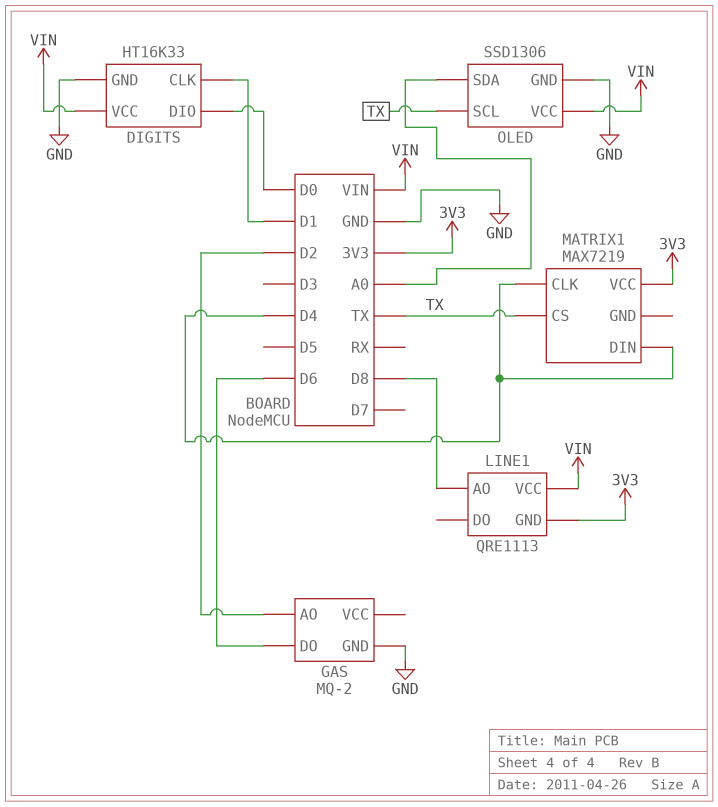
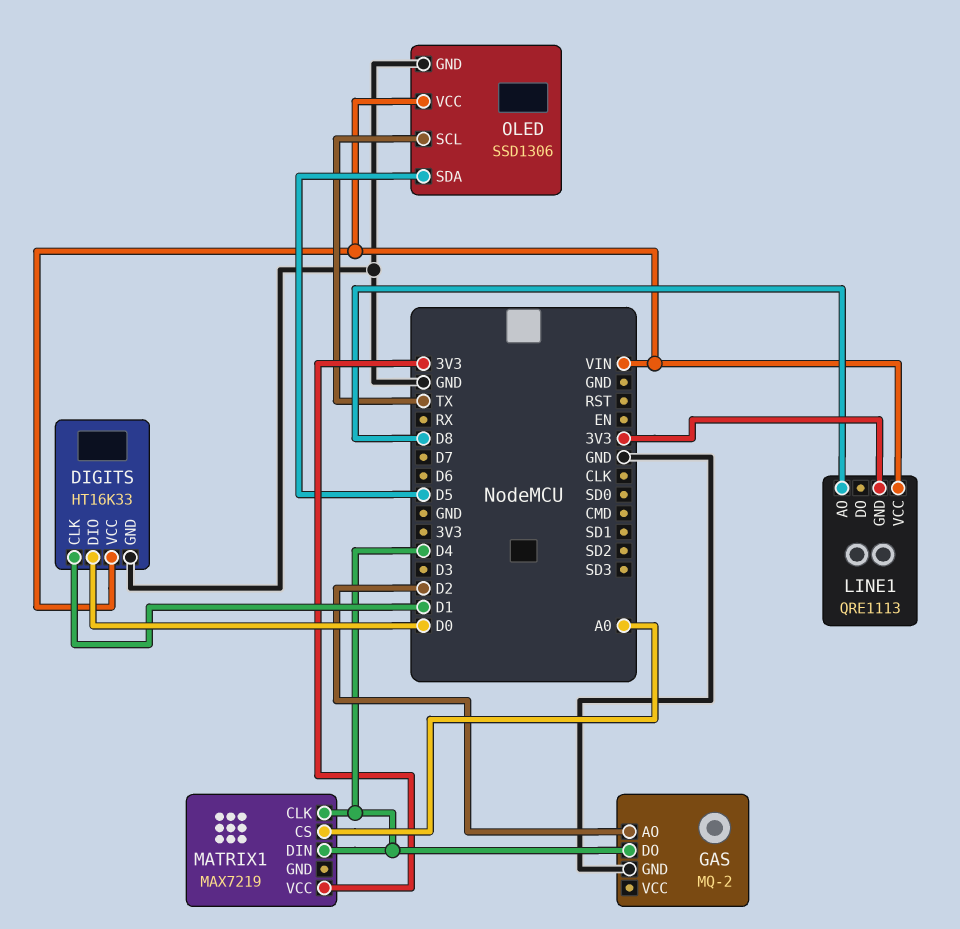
GAS pin DO: D6 -> D4
MATRIX1 pin CS: TX -> A0
OLED pin SDA: A0 -> D5

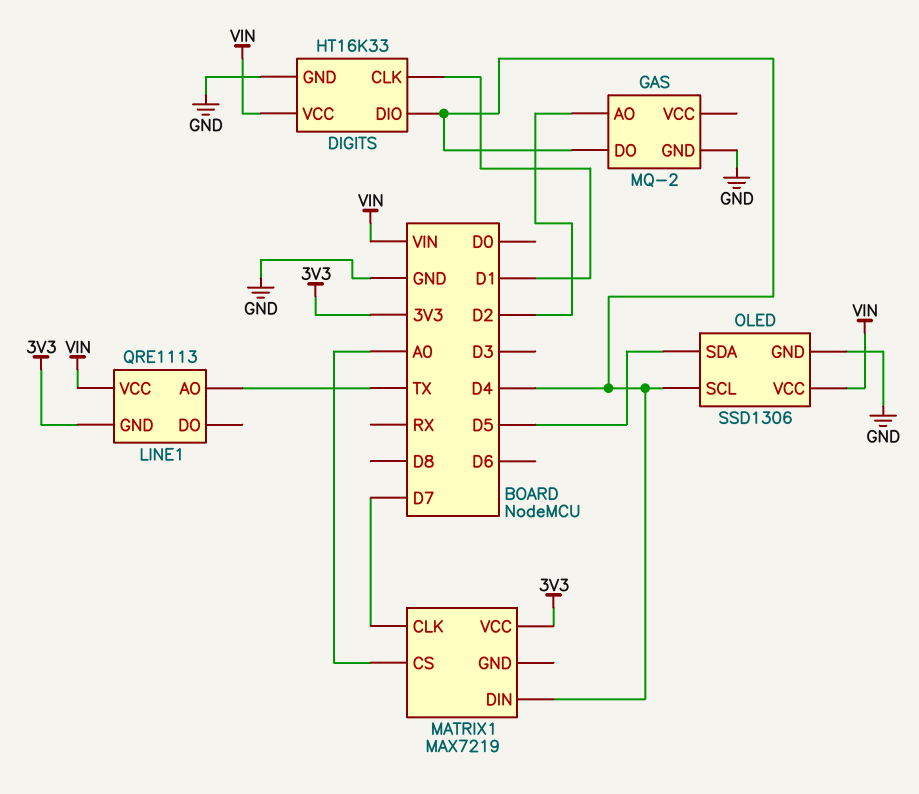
DIGITS pin DIO: D0 -> D4
LINE1 pin AO: D8 -> TX
MATRIX1 pin CLK: D4 -> D7
OLED pin SCL: TX -> D4

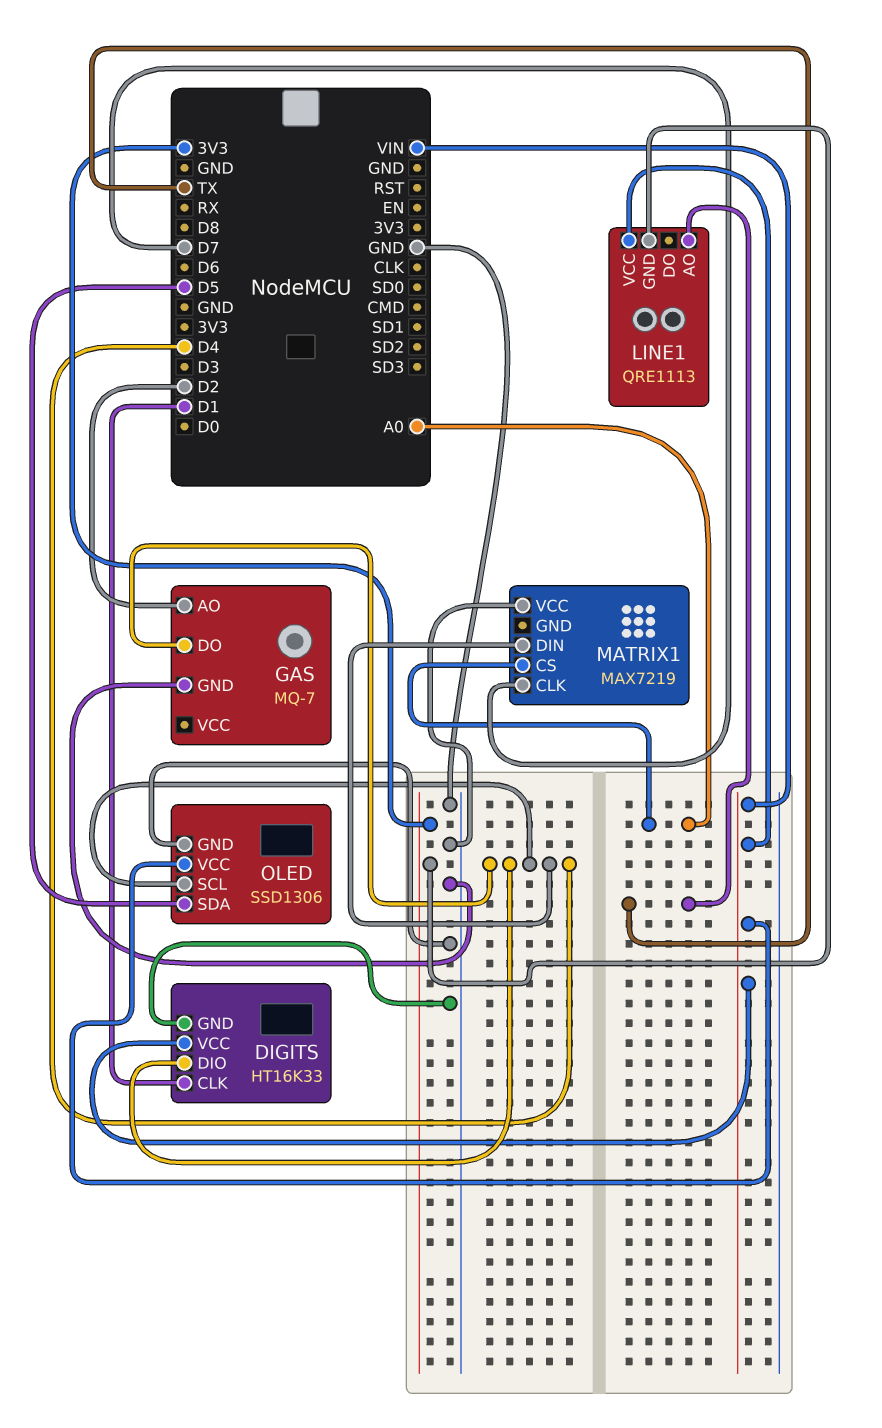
GAS: MQ-2 -> MQ-7
MATRIX1 pin VCC: 3V3 -> GND

